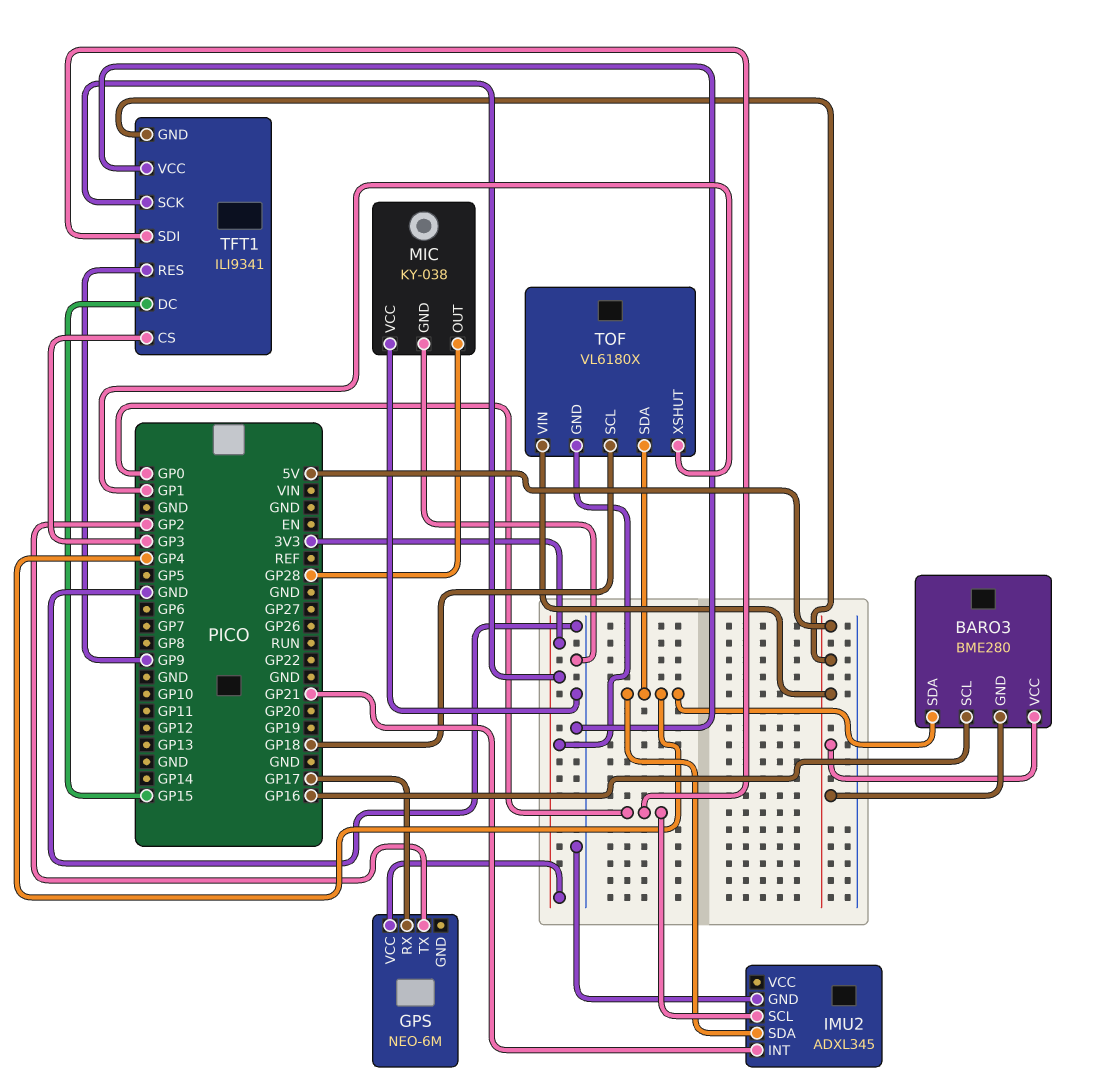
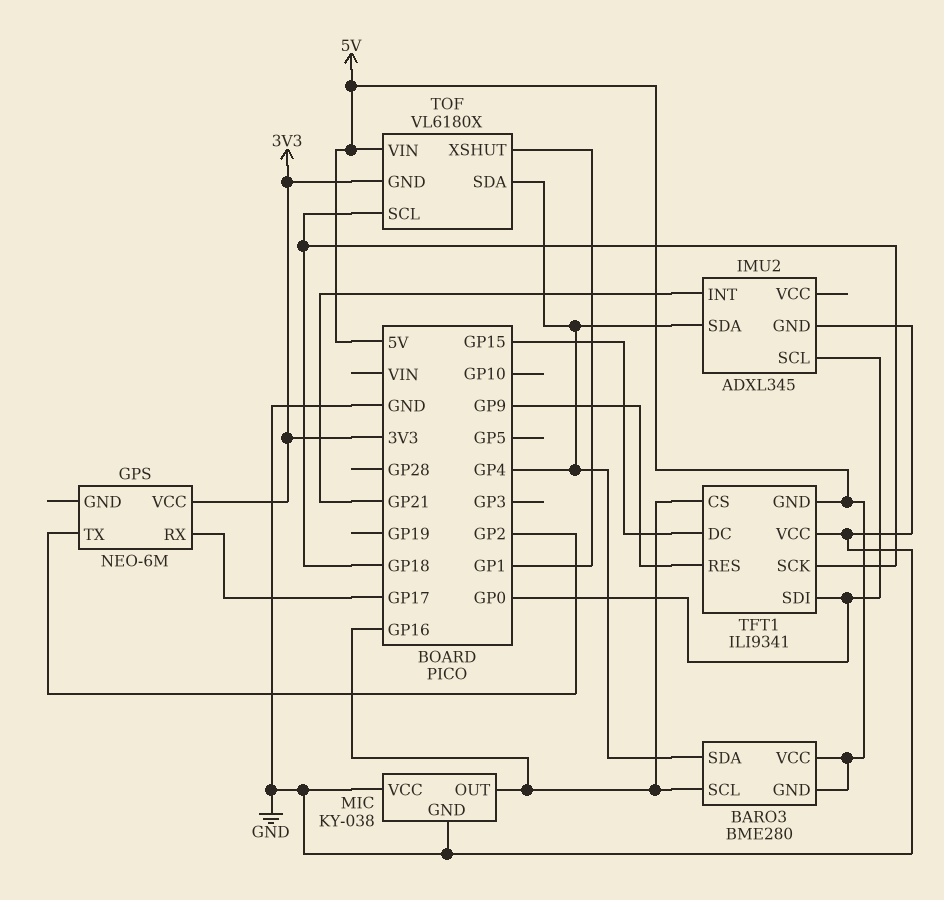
MIC pin OUT: GP28 -> GP16
TFT1 pin CS: GP3 -> GP16
TFT1 pin SCK: 3V3 -> GP18

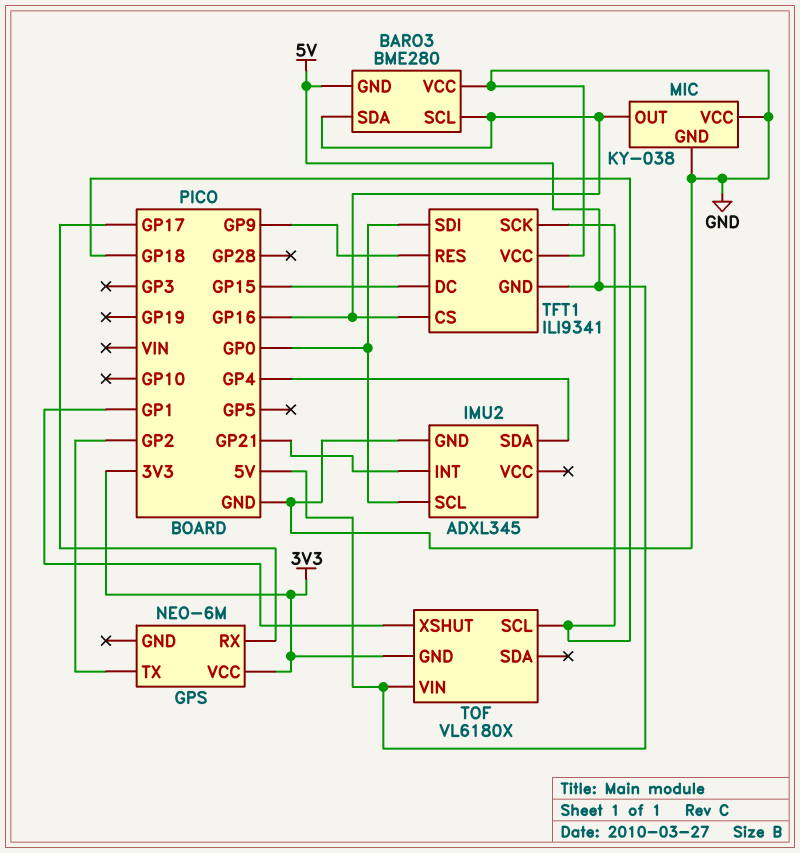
BARO3 pin SDA: GP4 -> GP16
BARO3 pin VCC: 5V -> GND
TOF pin SDA: GP4 -> none

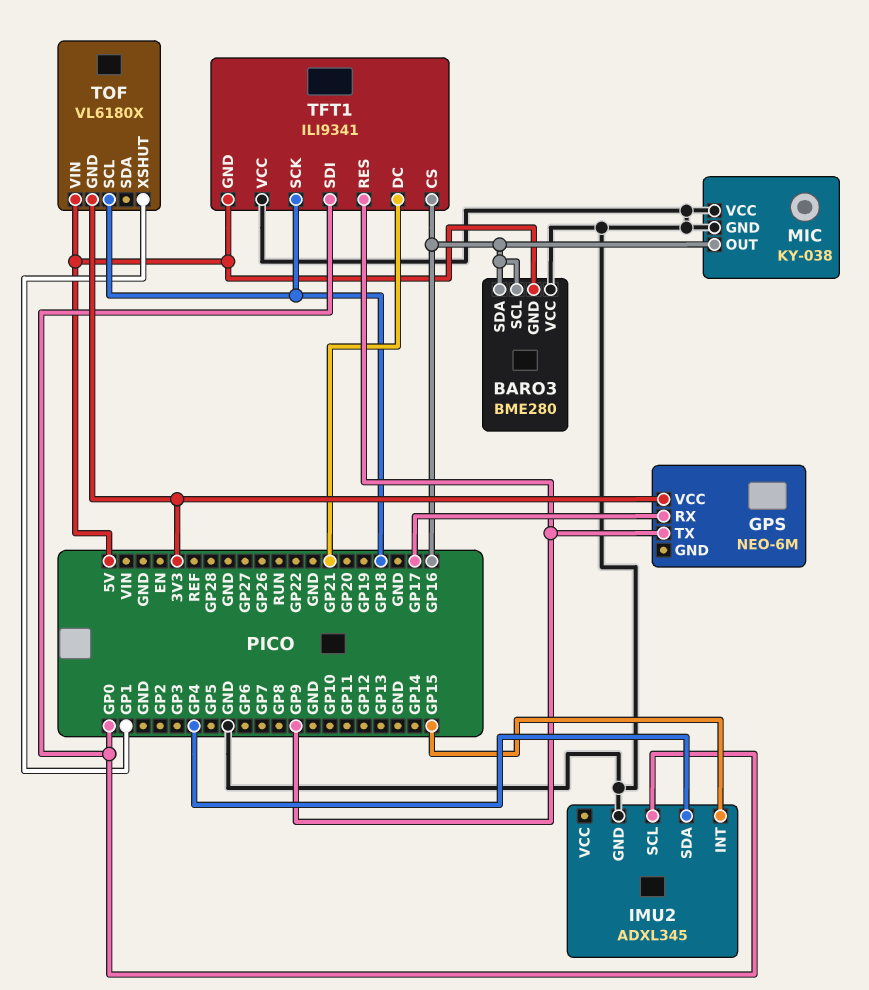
GPS pin TX: GP2 -> GP9
IMU2 pin INT: GP21 -> GP15
TFT1 pin DC: GP15 -> GP21

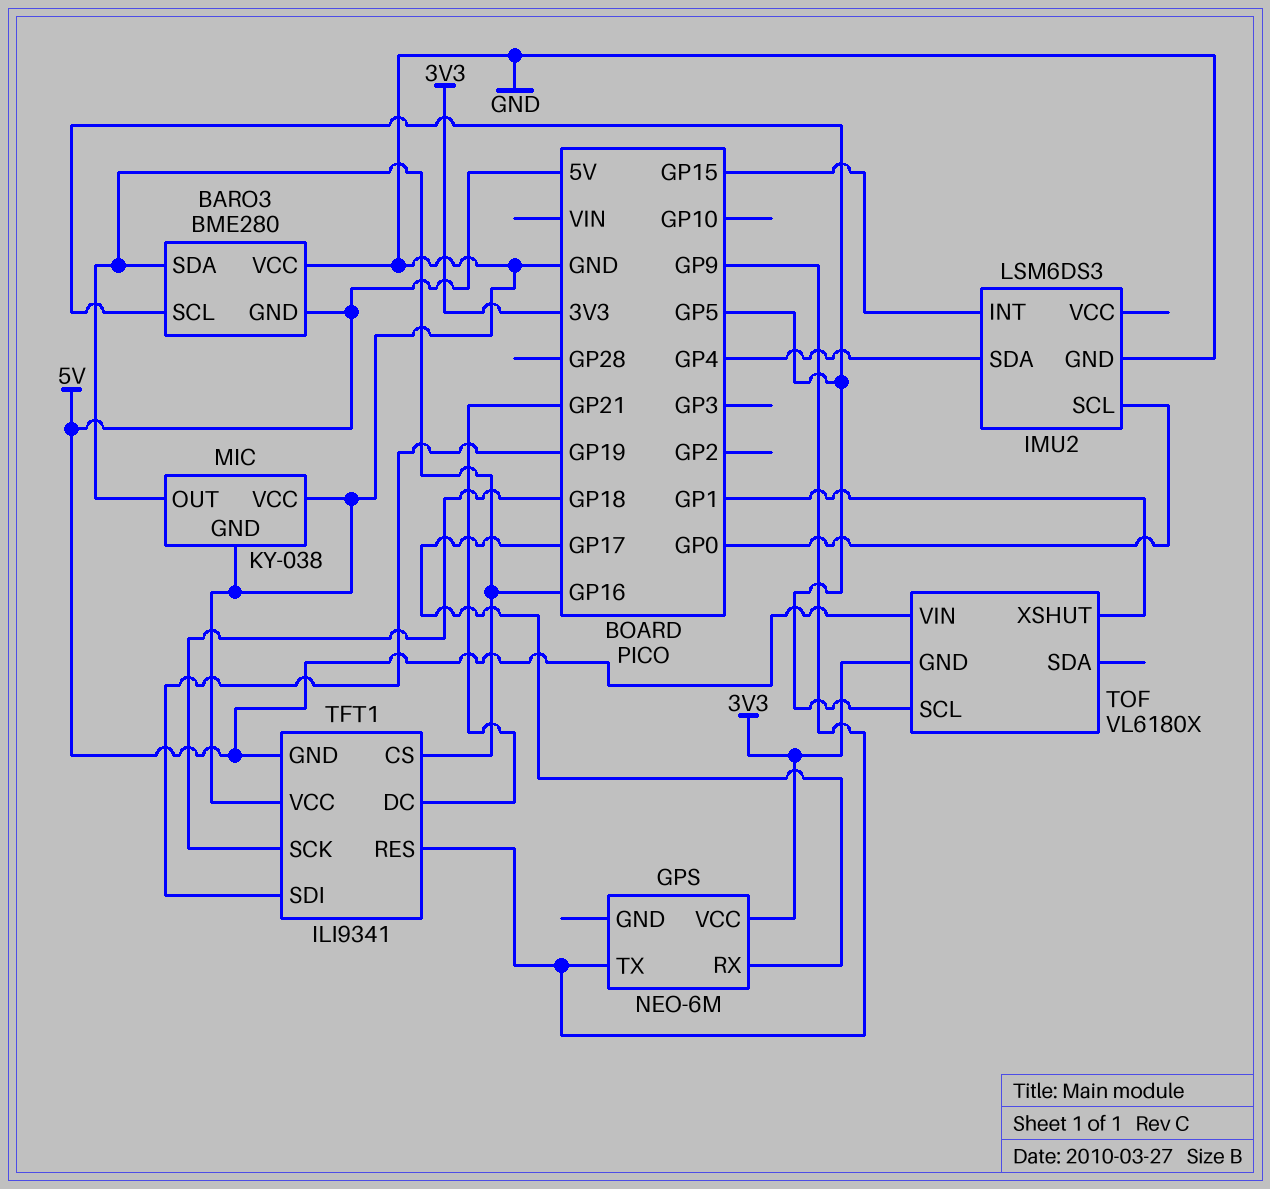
BARO3 pin SCL: GP16 -> GP5
IMU2: ADXL345 -> LSM6DS3
TFT1 pin SDI: GP0 -> GP19
TOF pin SCL: GP18 -> GP5

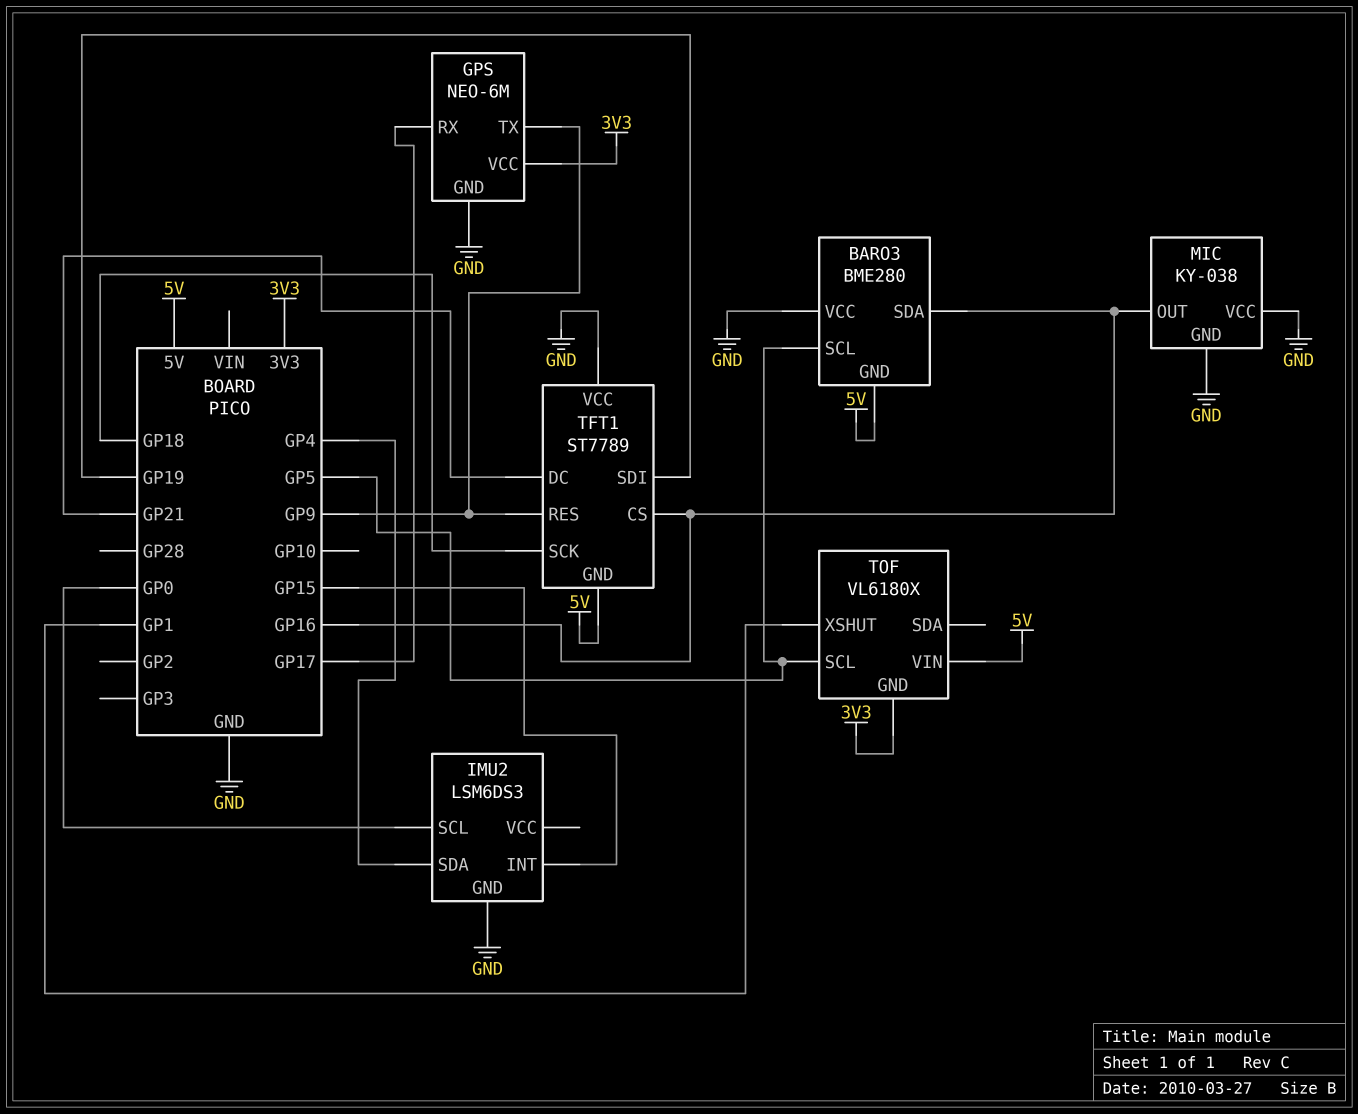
GPS pin GND: none -> GND
TFT1: ILI9341 -> ST7789

